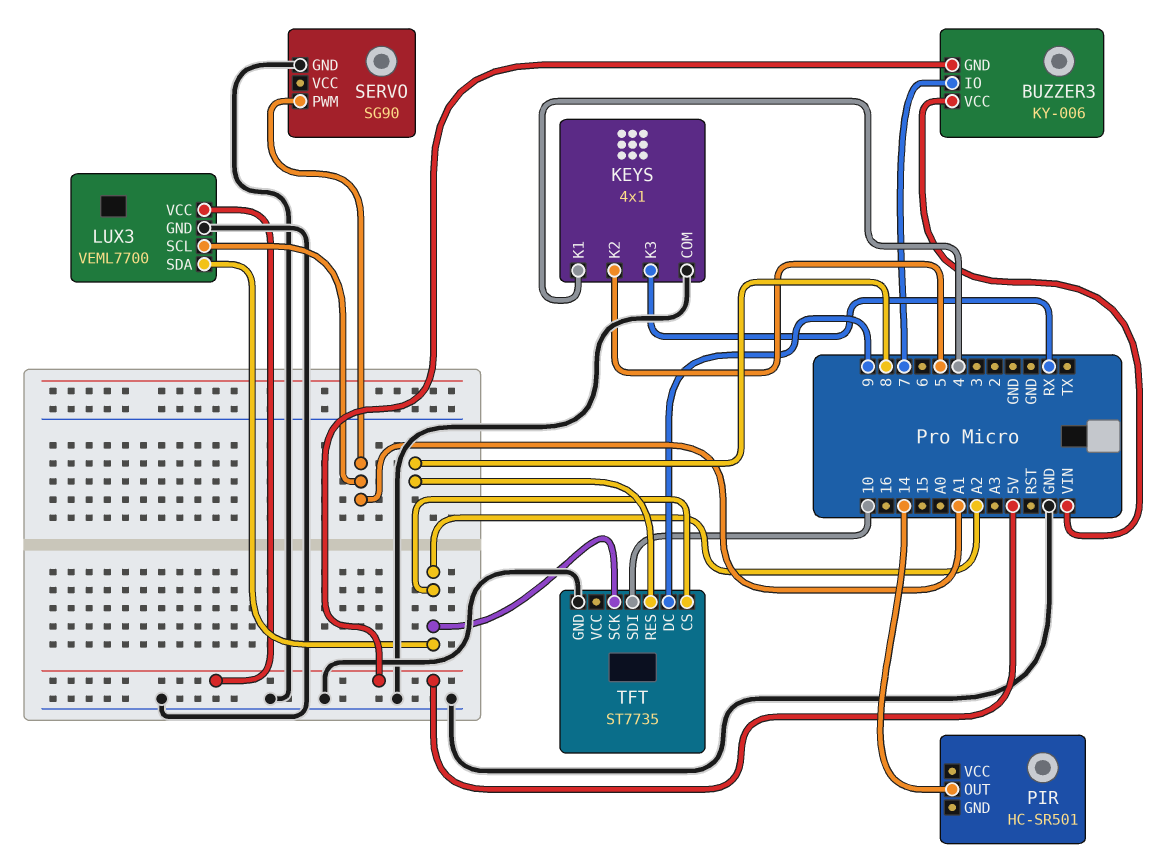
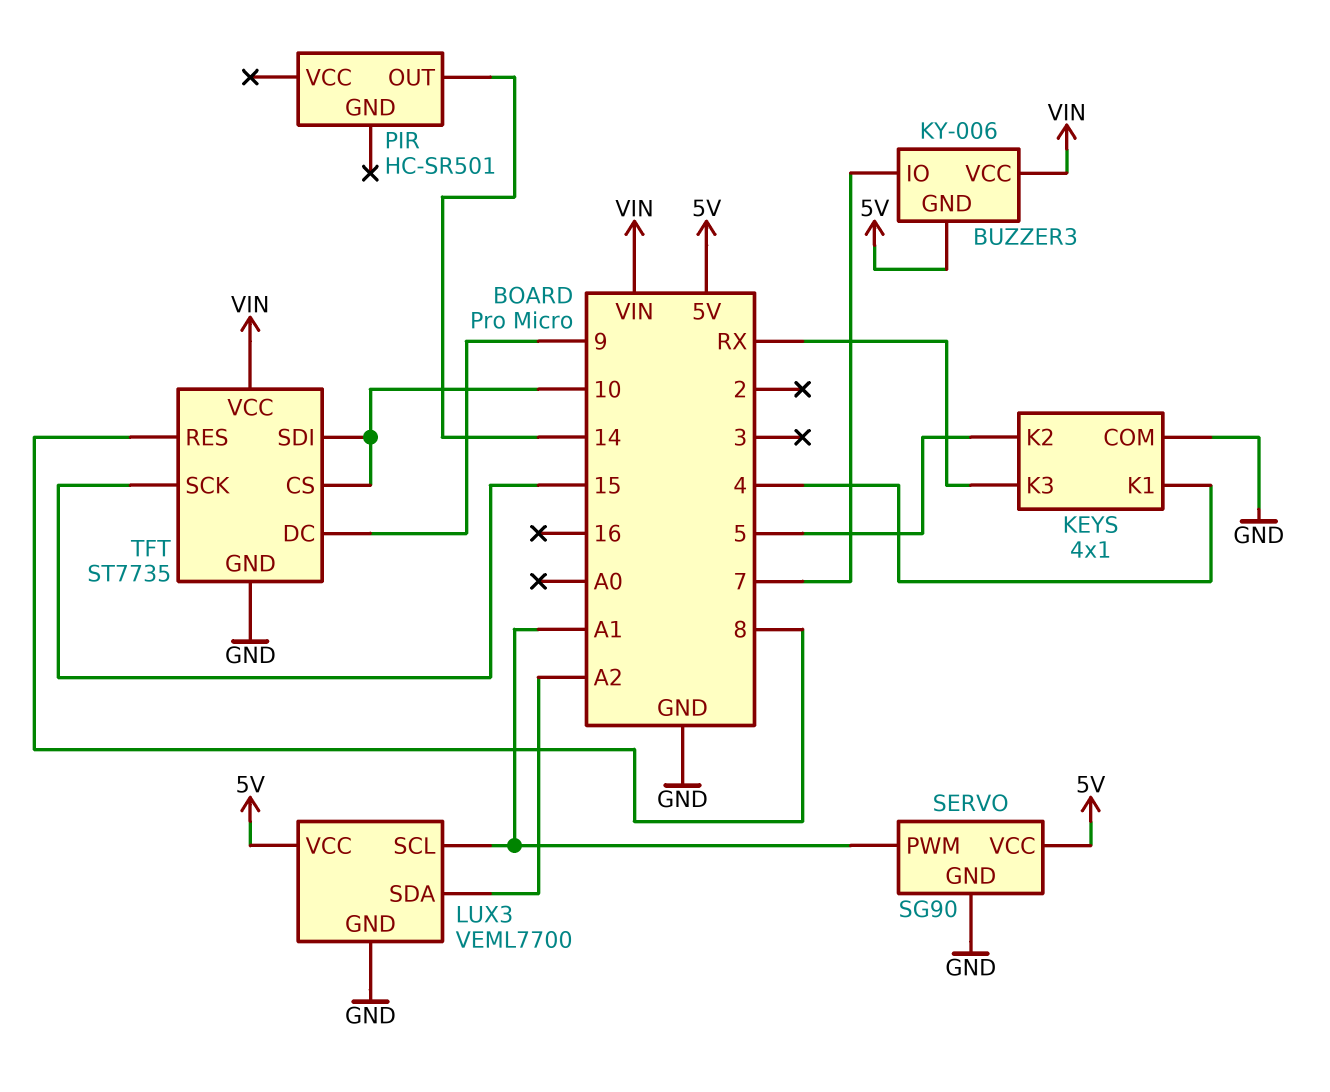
SERVO pin VCC: none -> 5V
TFT pin CS: A2 -> 10
TFT pin SCK: A2 -> 15
TFT pin VCC: none -> VIN

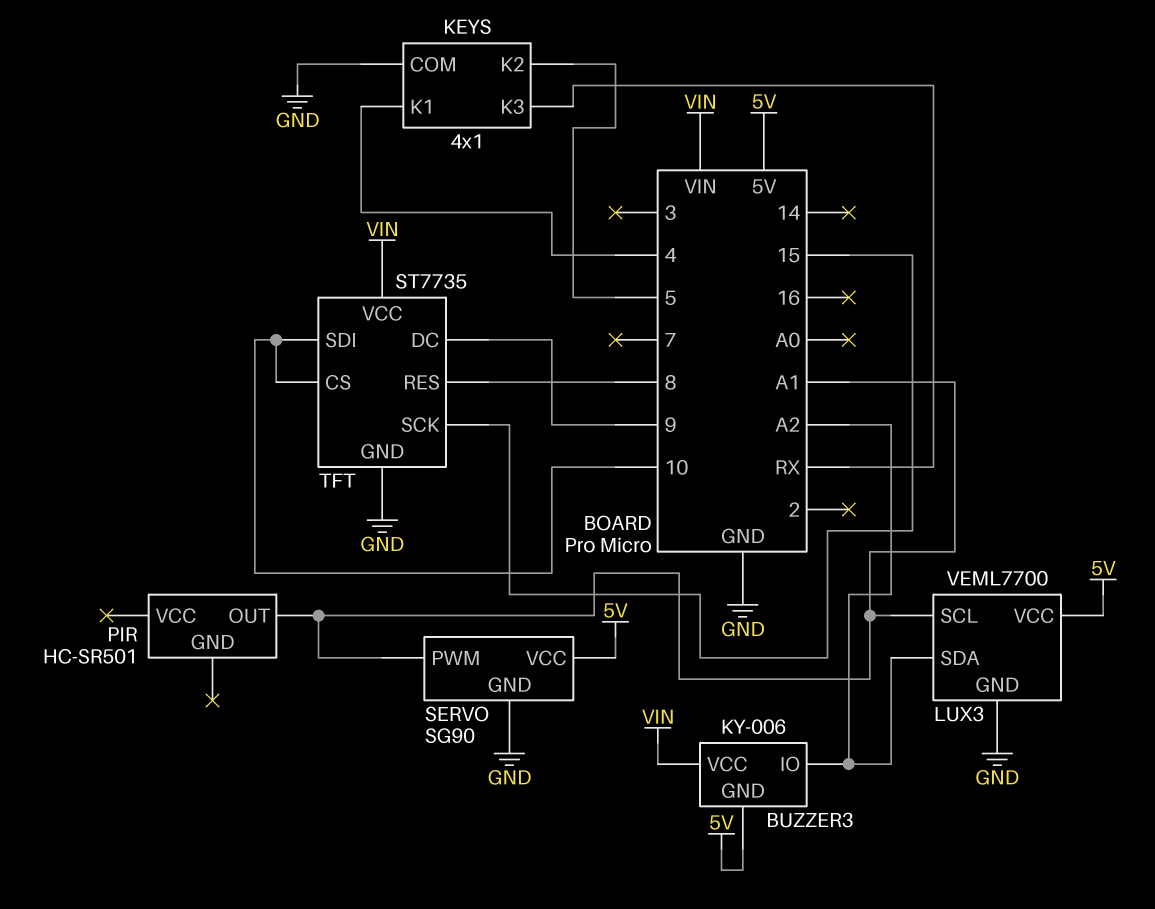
BUZZER3 pin IO: 7 -> A2
PIR pin OUT: 14 -> A1

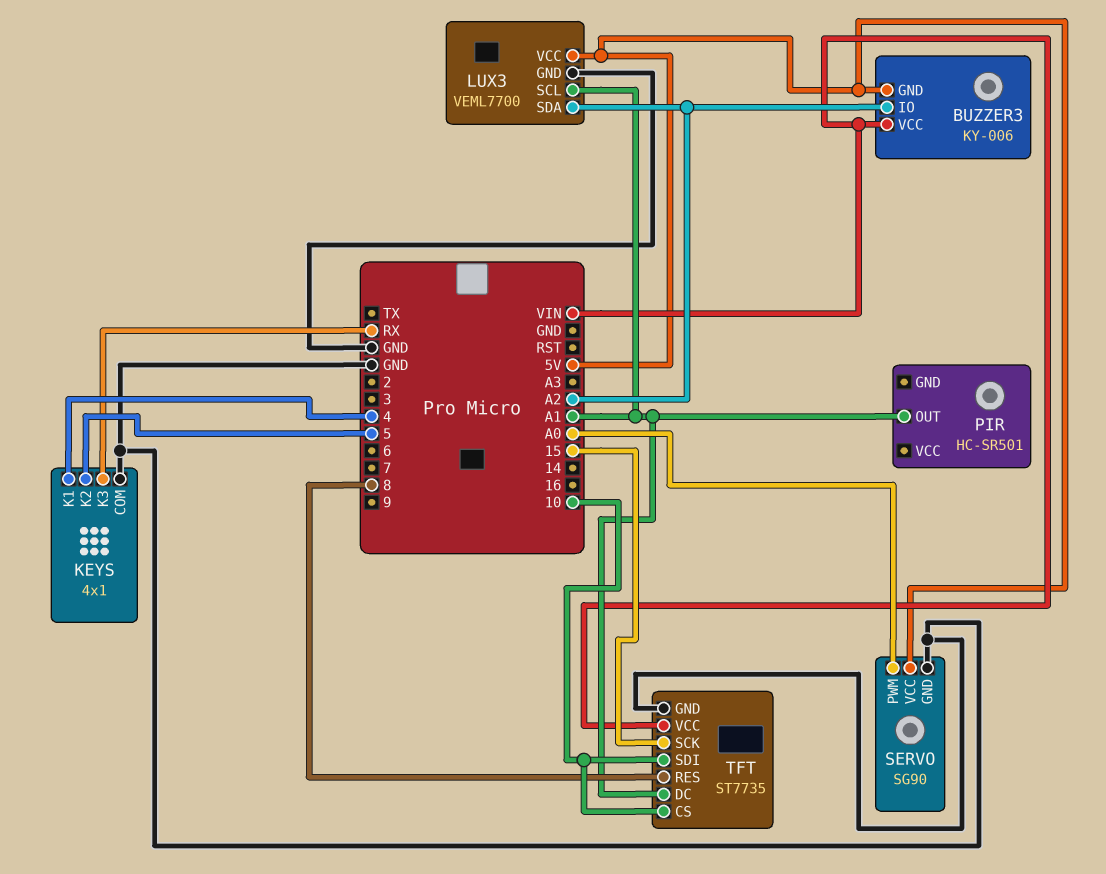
SERVO pin PWM: A1 -> A0
TFT pin DC: 9 -> A1

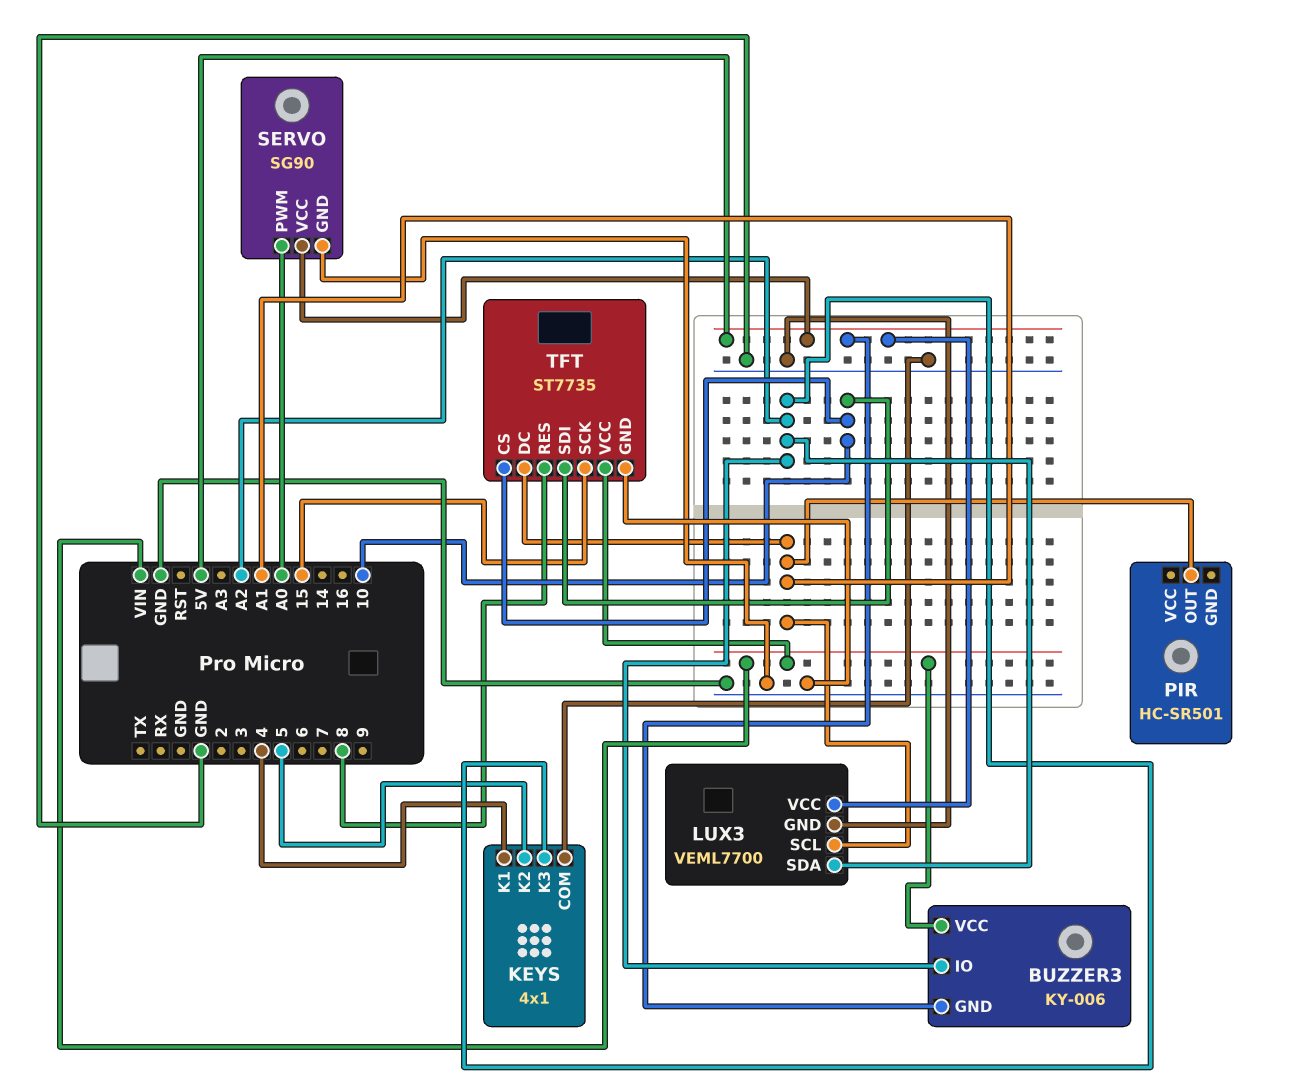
KEYS pin K3: RX -> A2

